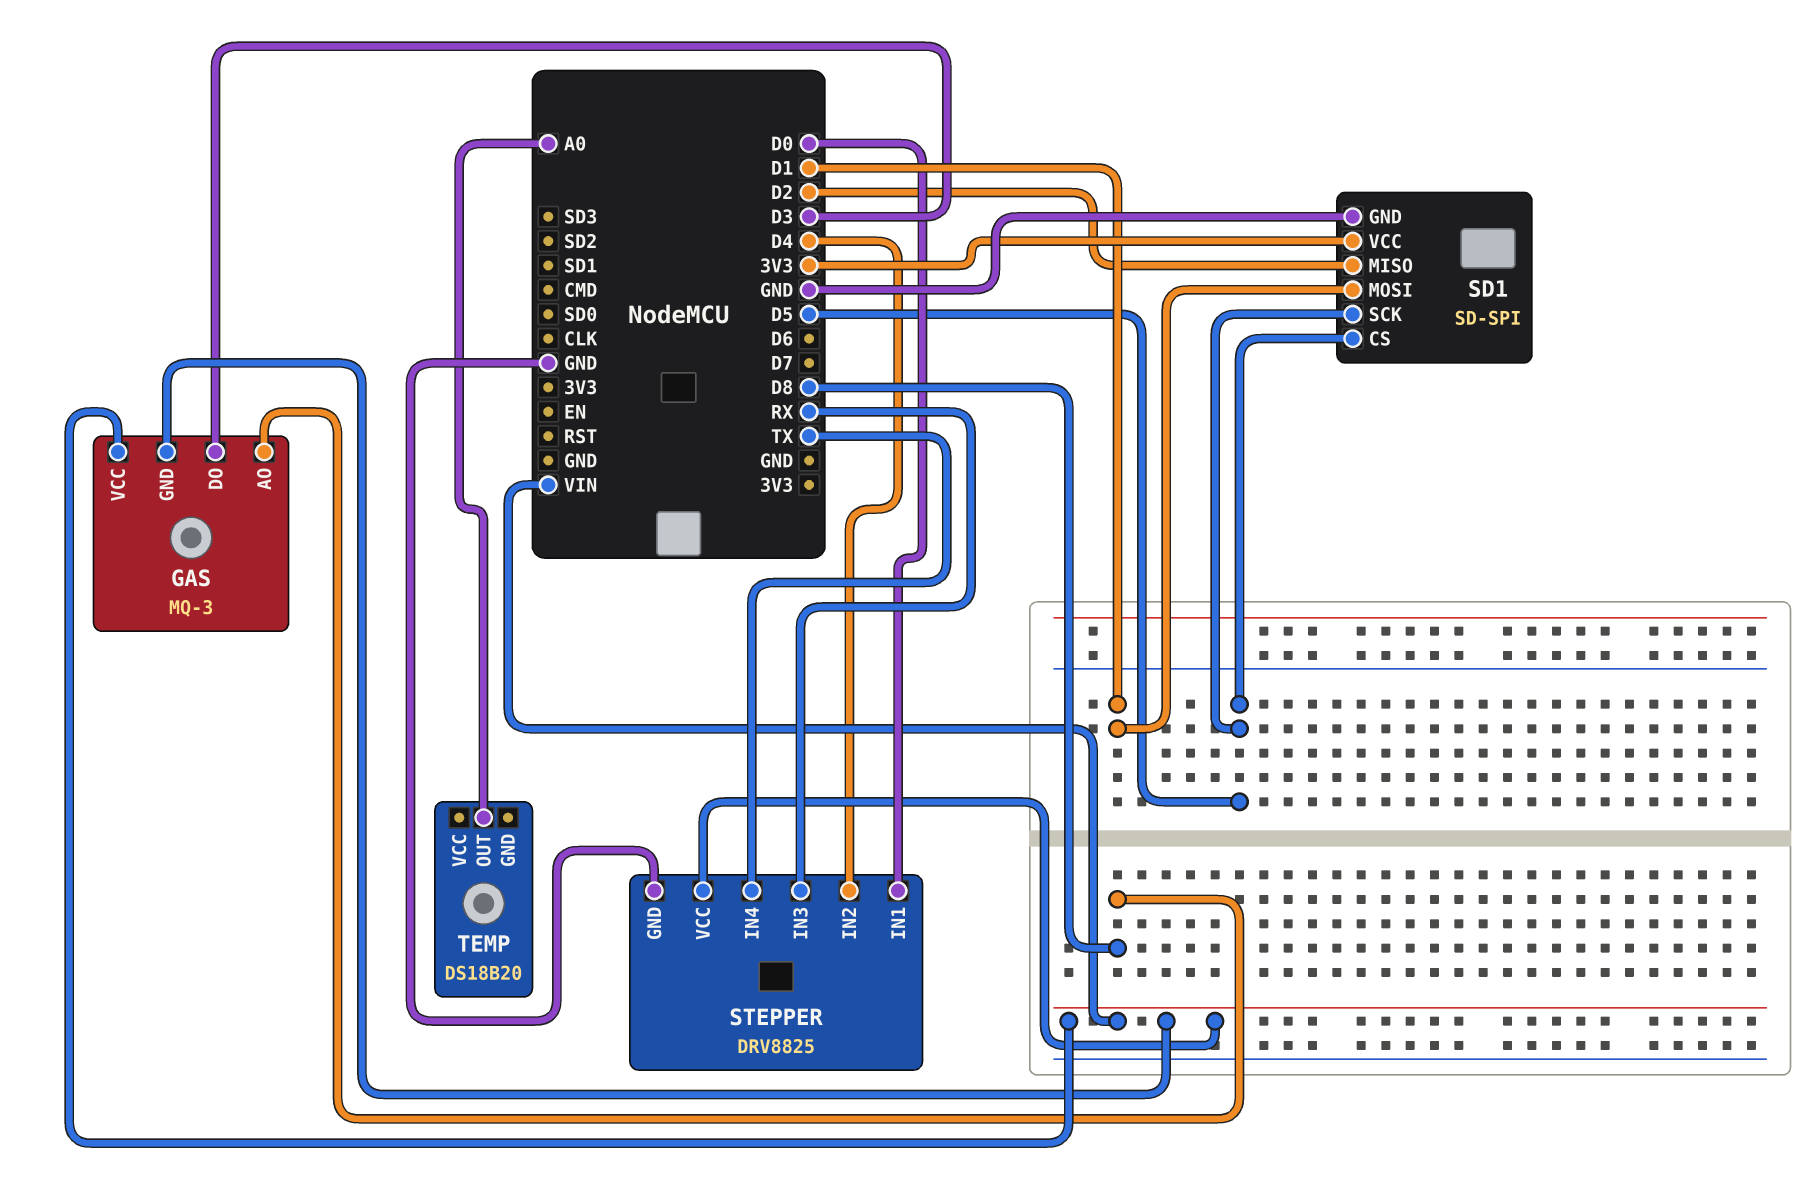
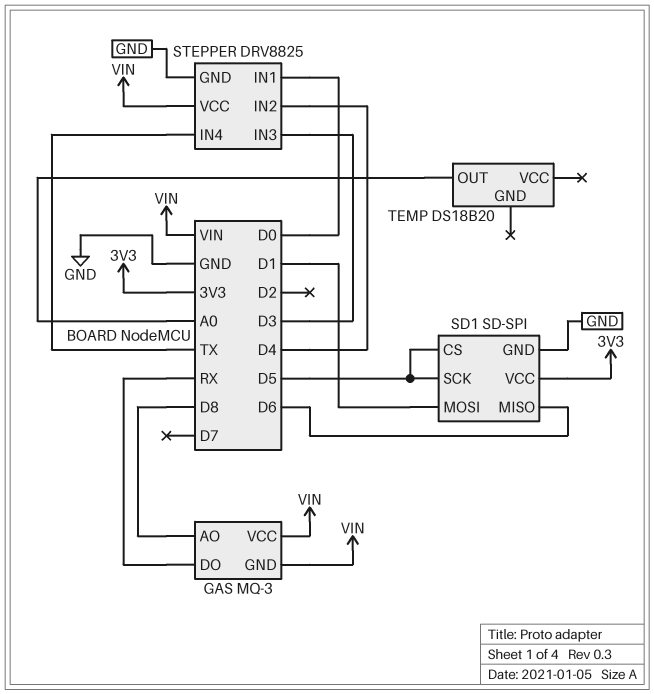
GAS pin DO: D3 -> RX
SD1 pin MISO: D2 -> D6
STEPPER pin IN3: RX -> D3

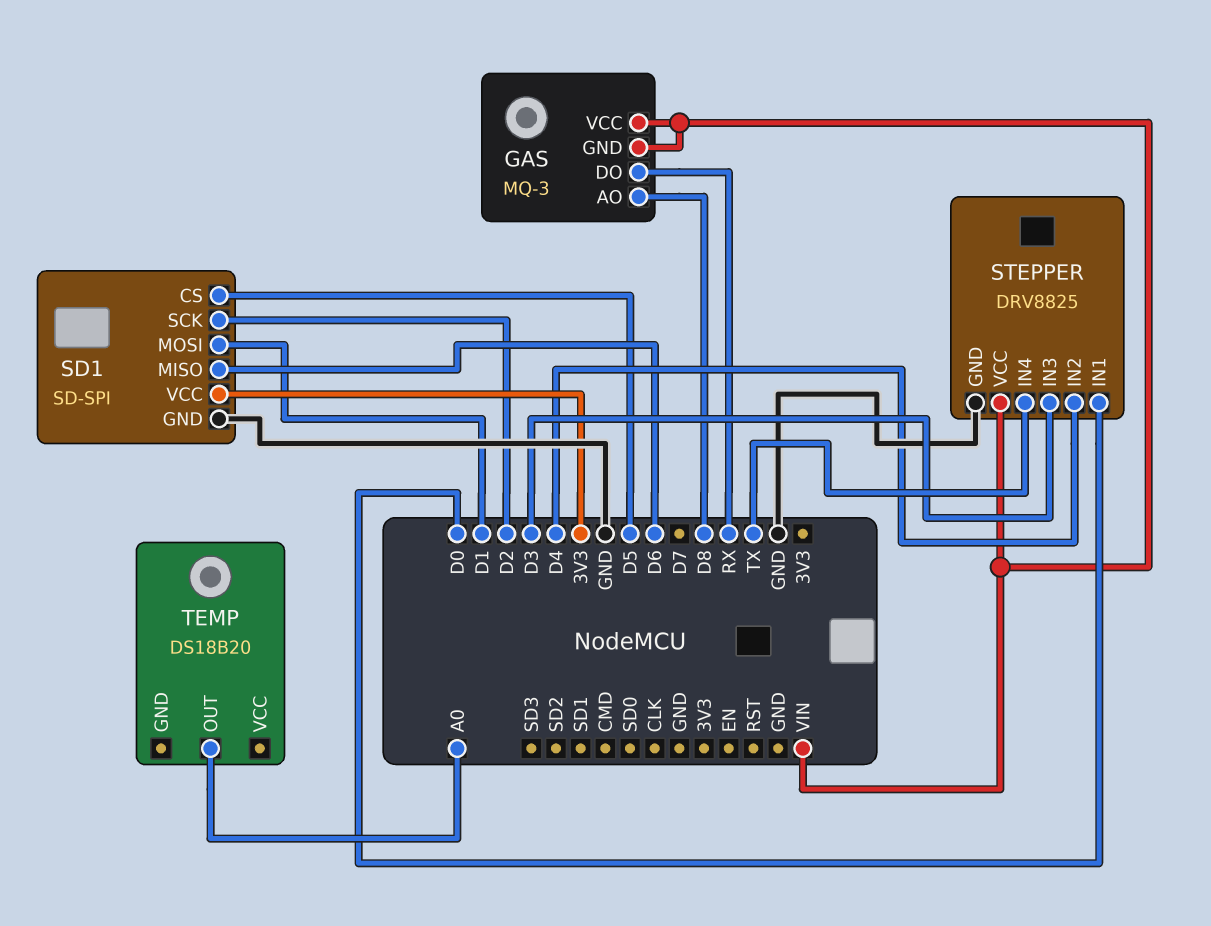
SD1 pin SCK: D5 -> D2

